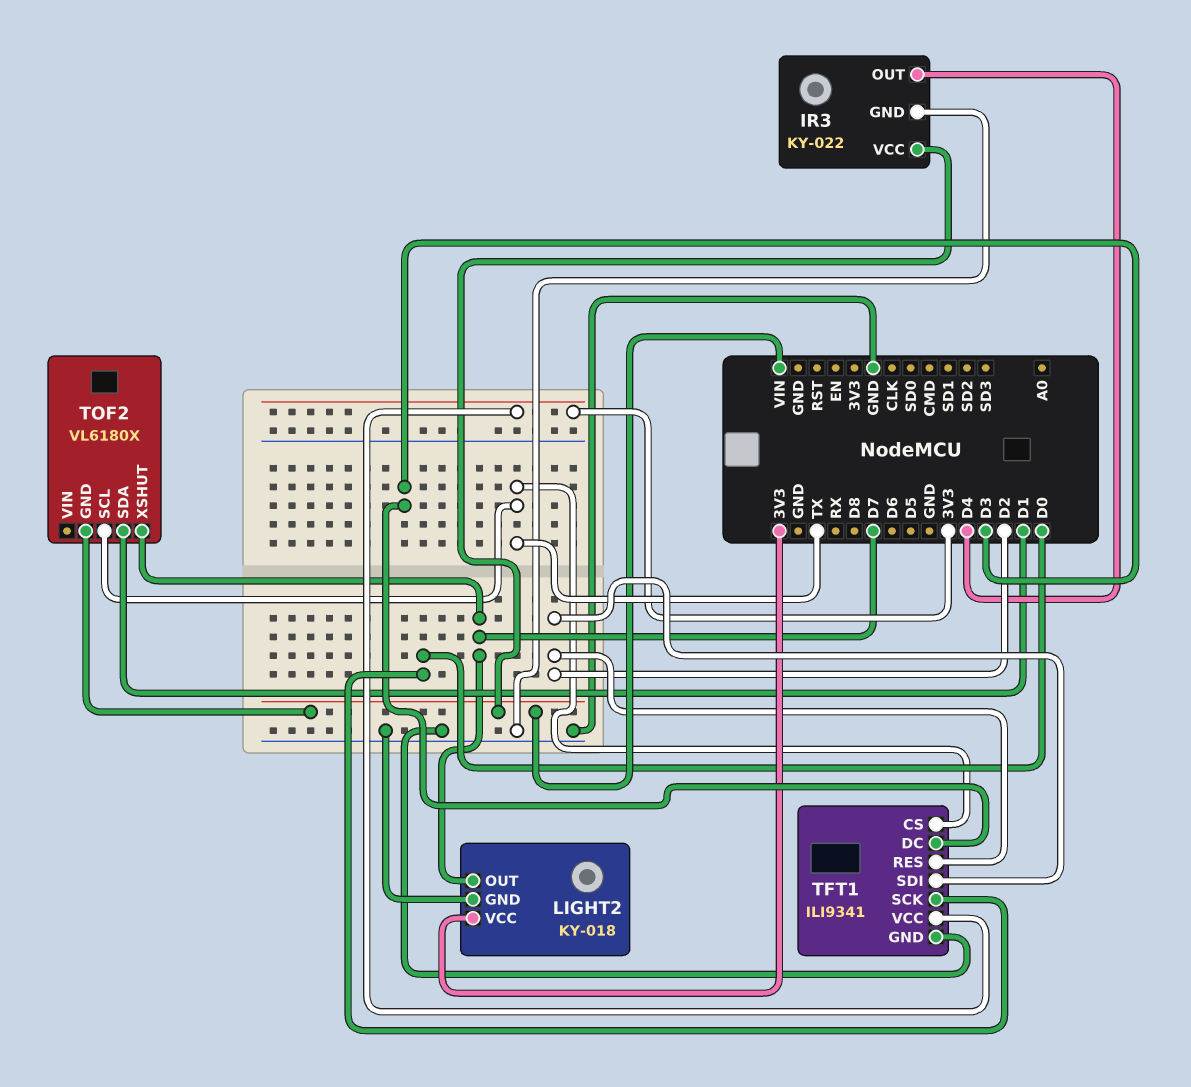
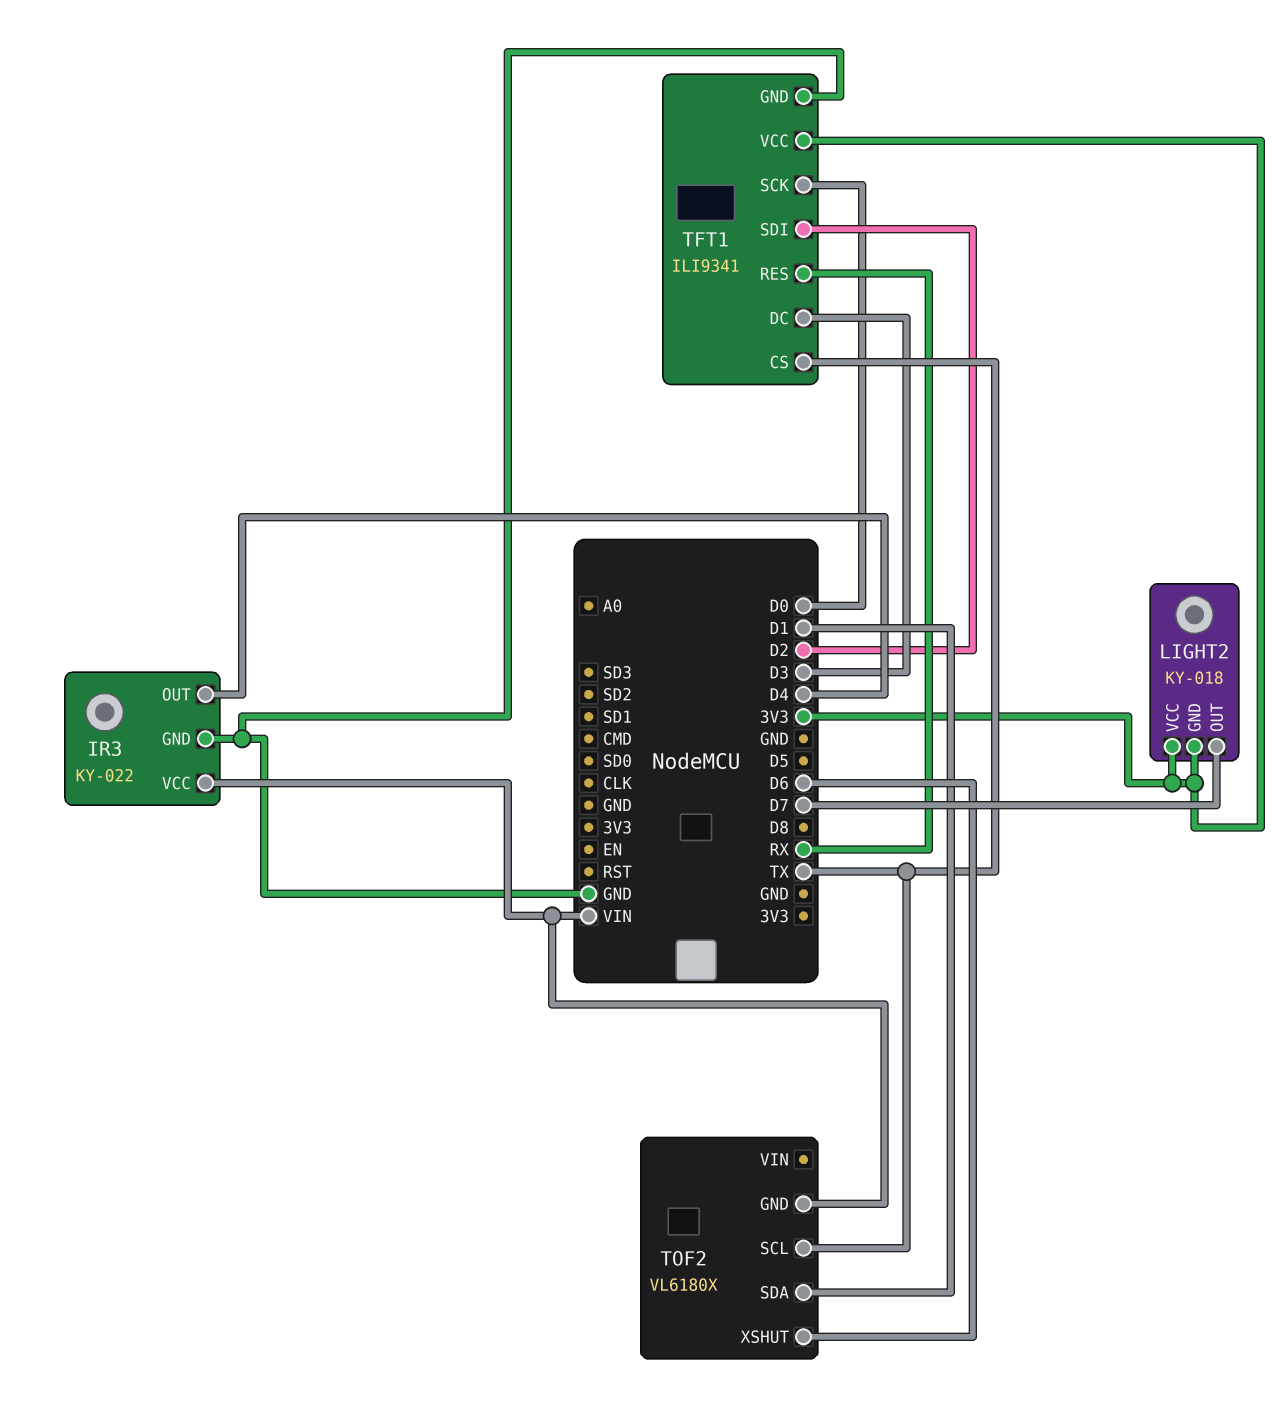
LIGHT2 pin GND: GND -> 3V3
TFT1 pin RES: D2 -> RX
TOF2 pin XSHUT: D7 -> D6

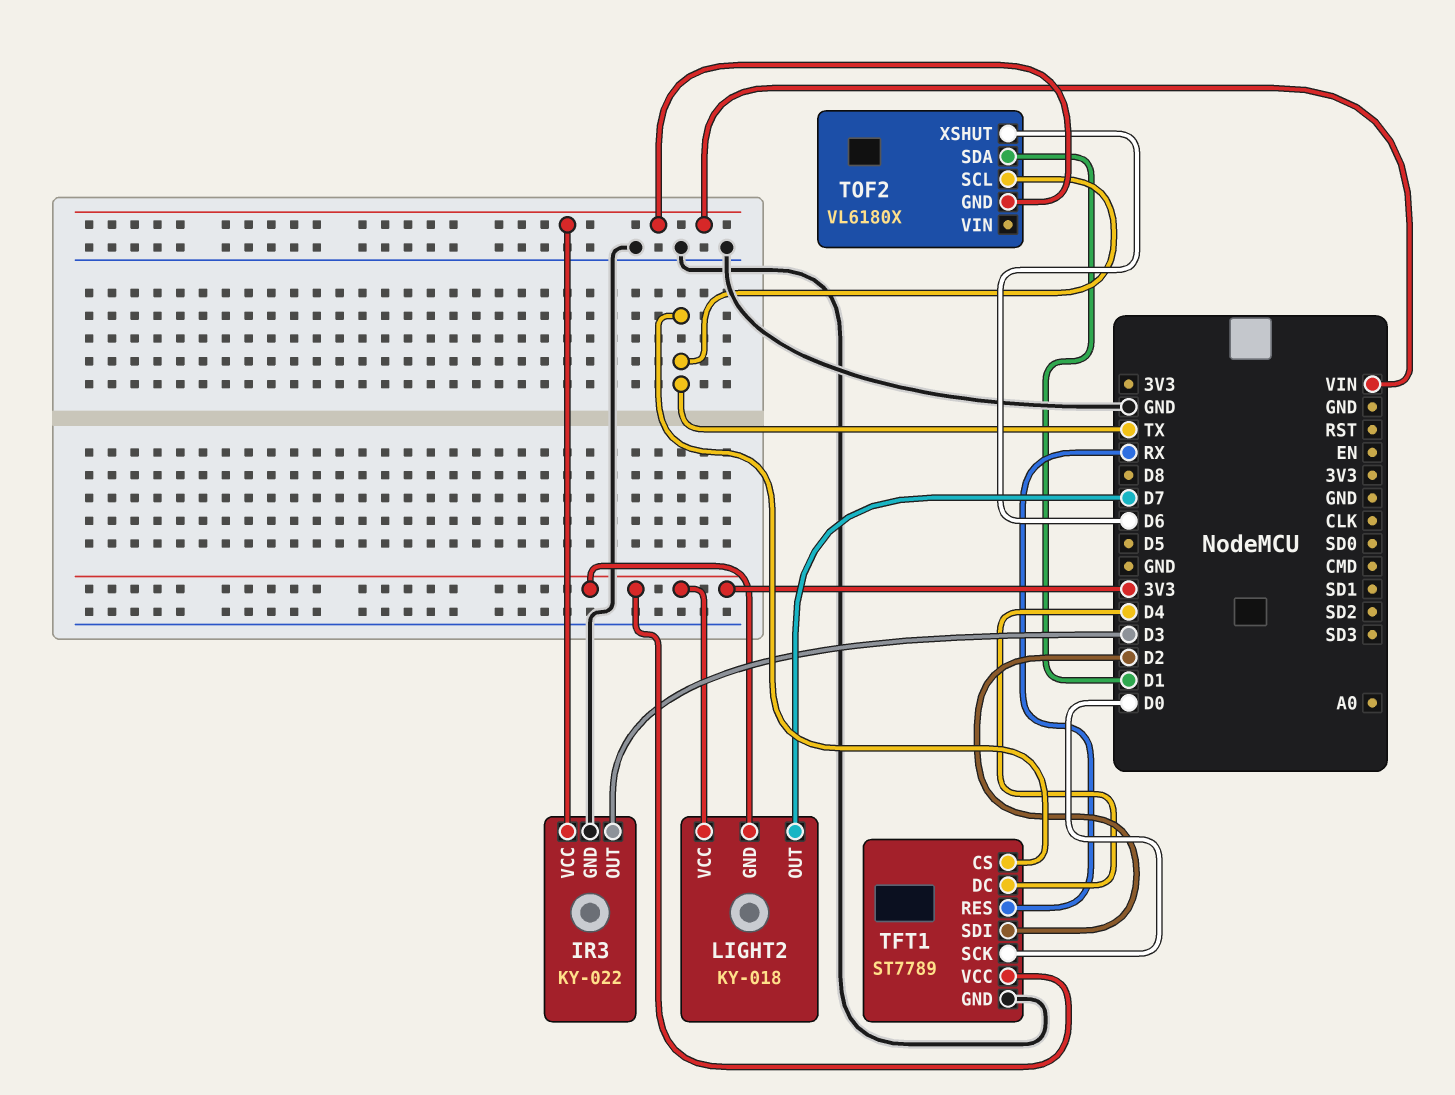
IR3 pin OUT: D4 -> D3
TFT1: ILI9341 -> ST7789
TFT1 pin DC: D3 -> D4

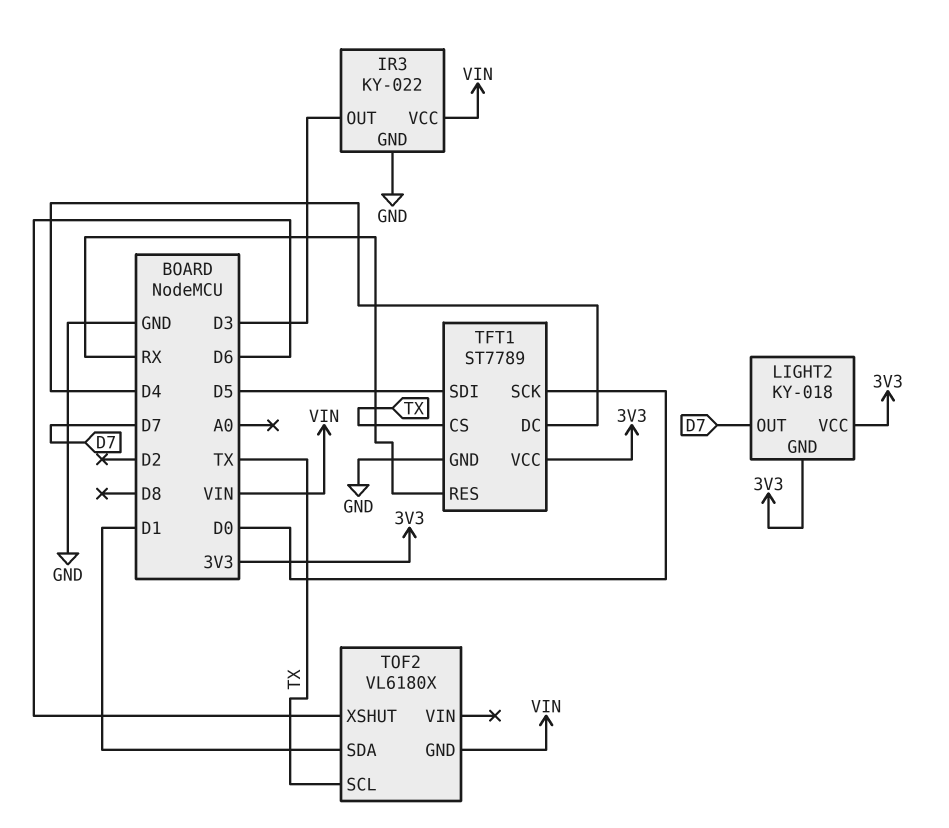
TFT1 pin SDI: D2 -> D5

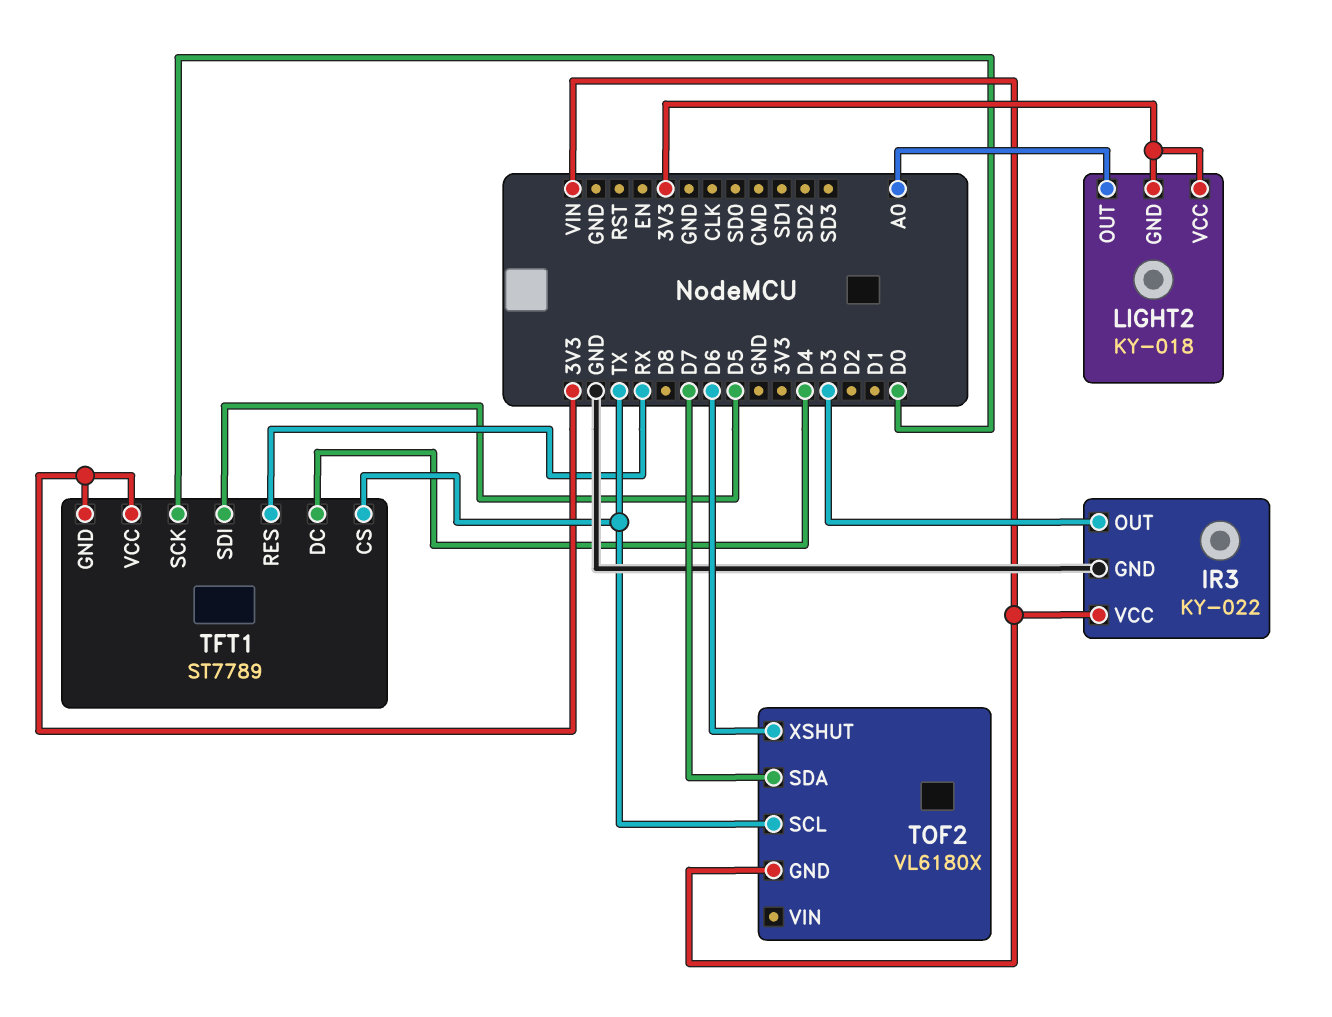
LIGHT2 pin OUT: D7 -> A0
TFT1 pin GND: GND -> 3V3
TOF2 pin SDA: D1 -> D7

